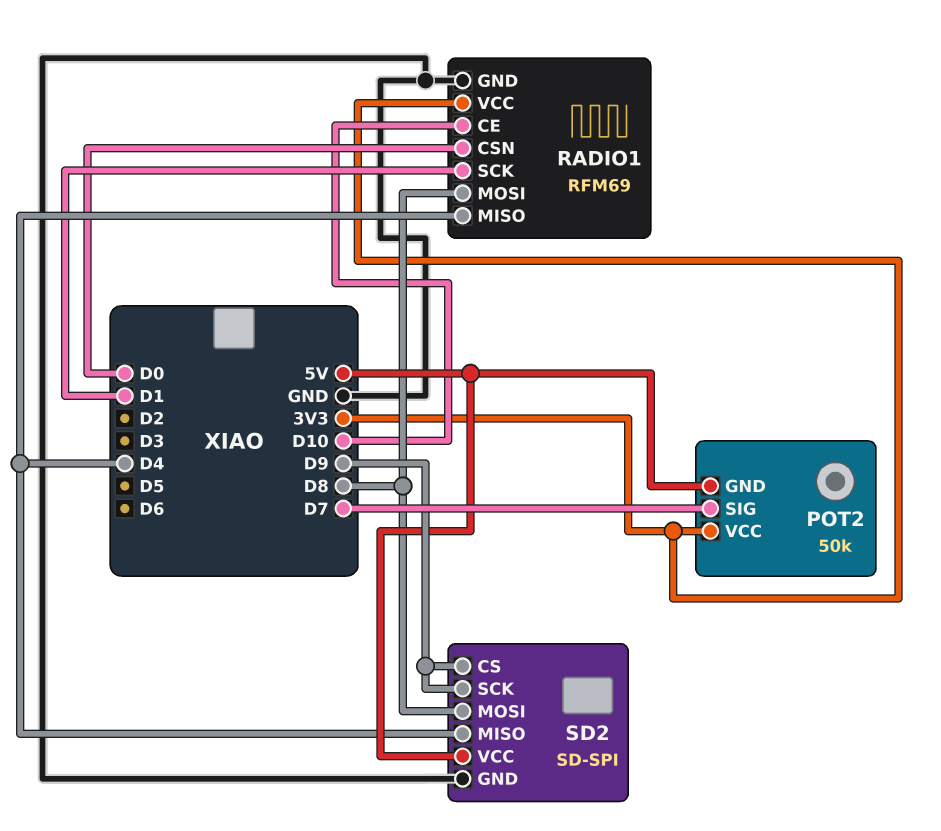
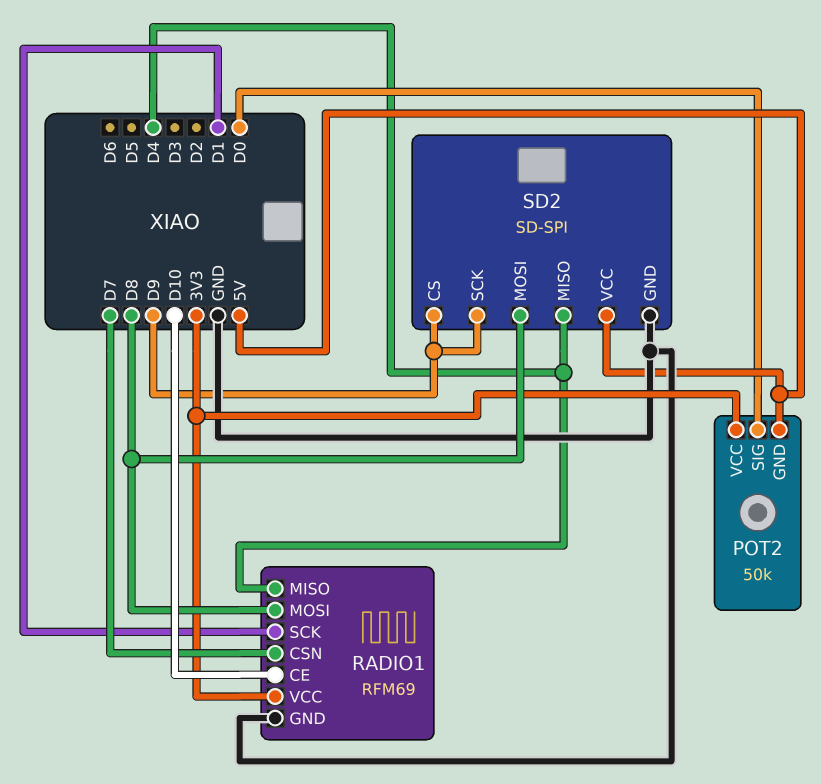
POT2 pin SIG: D7 -> D0
RADIO1 pin CSN: D0 -> D7

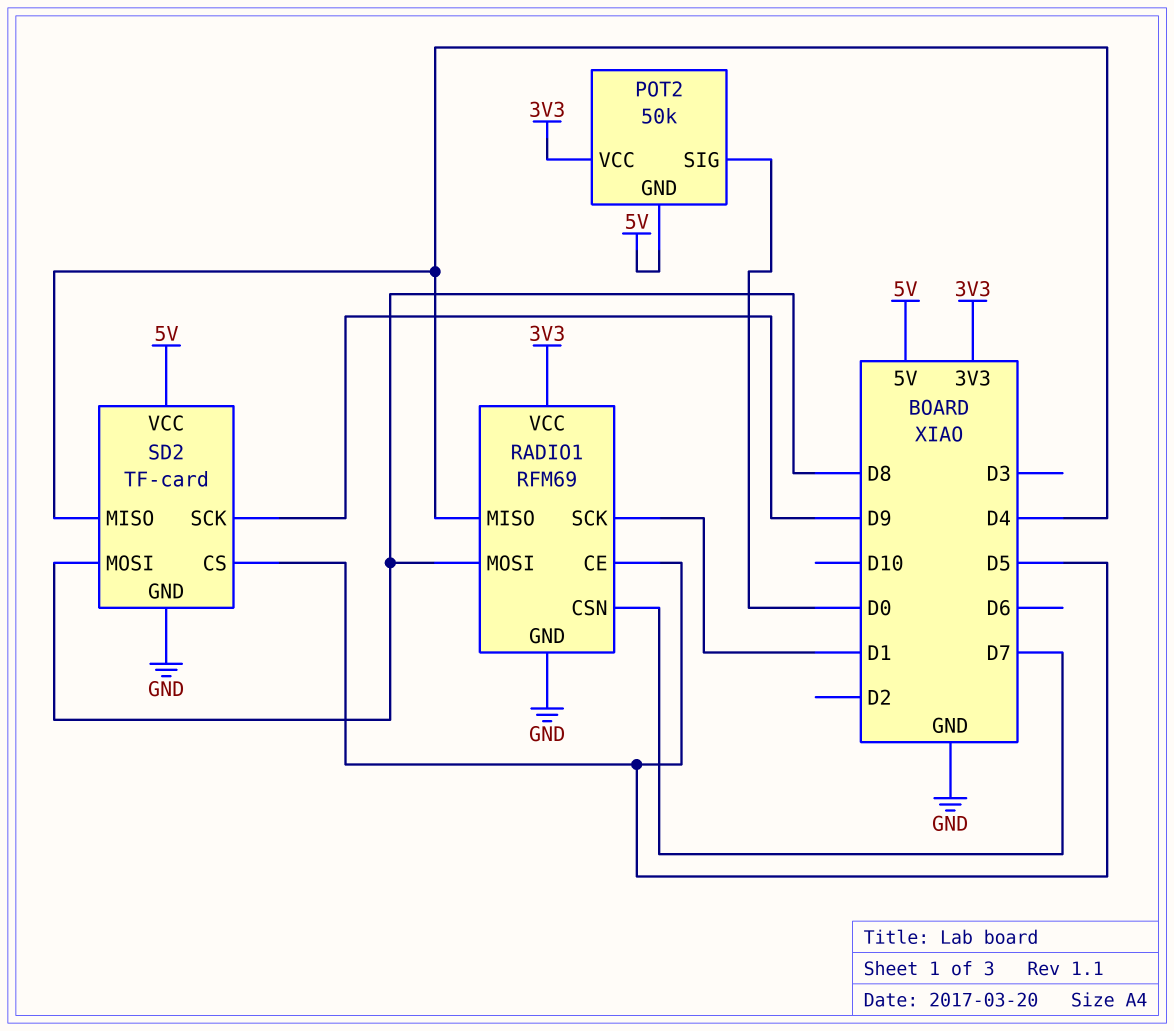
RADIO1 pin CE: D10 -> D5
SD2: SD-SPI -> TF-card
SD2 pin CS: D9 -> D5

